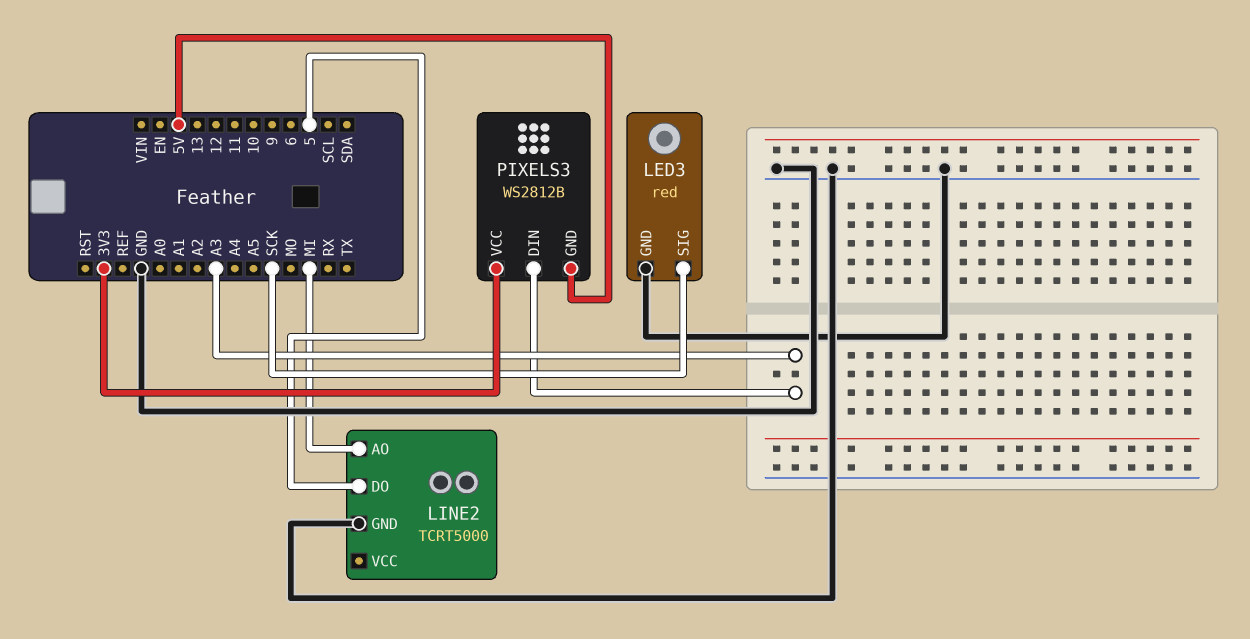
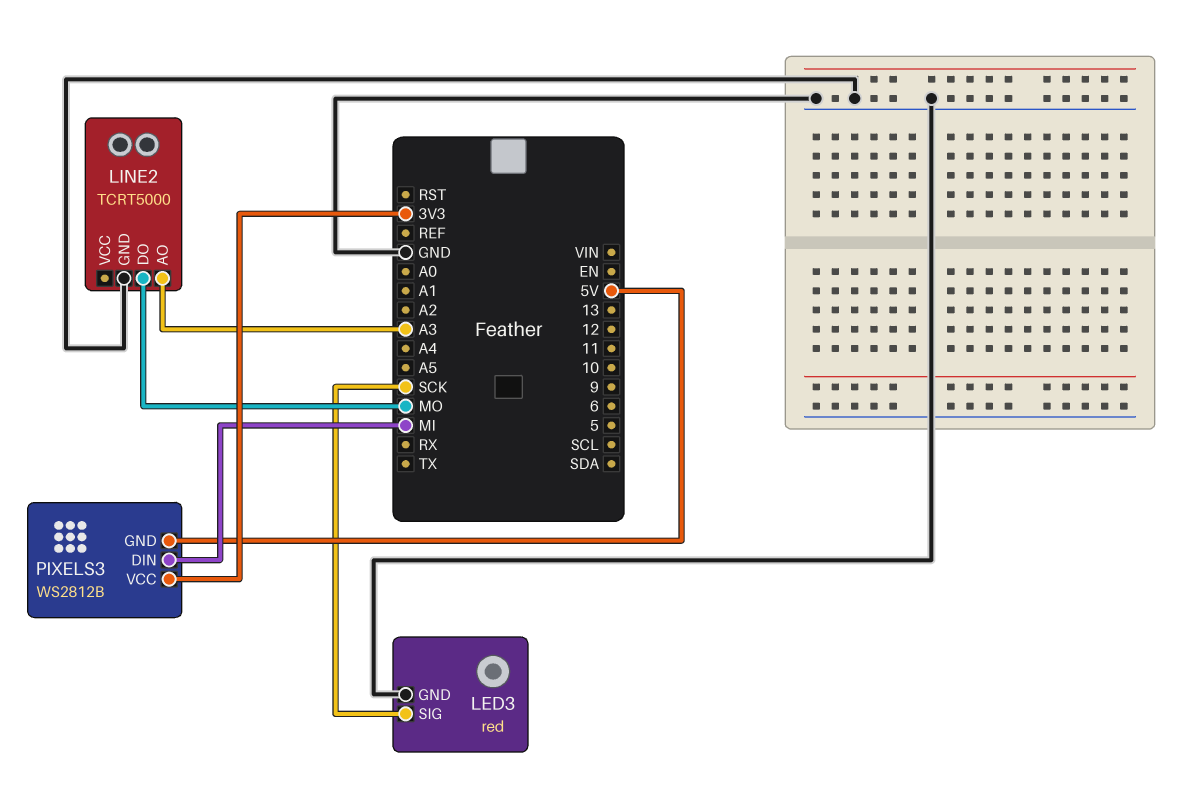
LINE2 pin AO: MI -> A3
LINE2 pin DO: 5 -> MO
PIXELS3 pin DIN: A3 -> MI

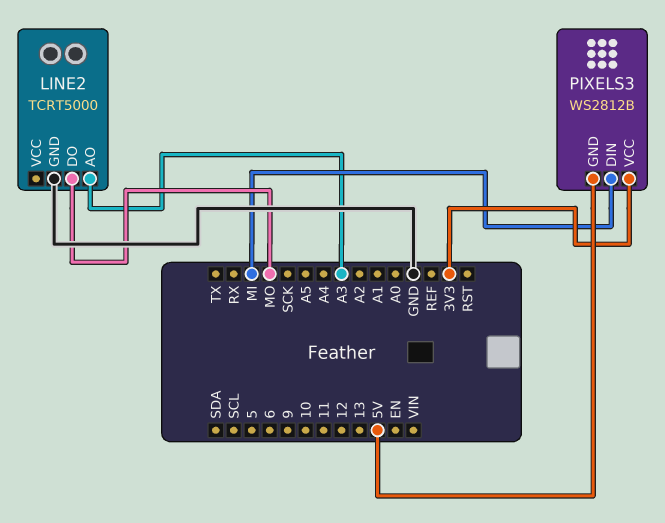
LED3: red -> none
LED3 pin GND: GND -> none
LED3 pin SIG: SCK -> none

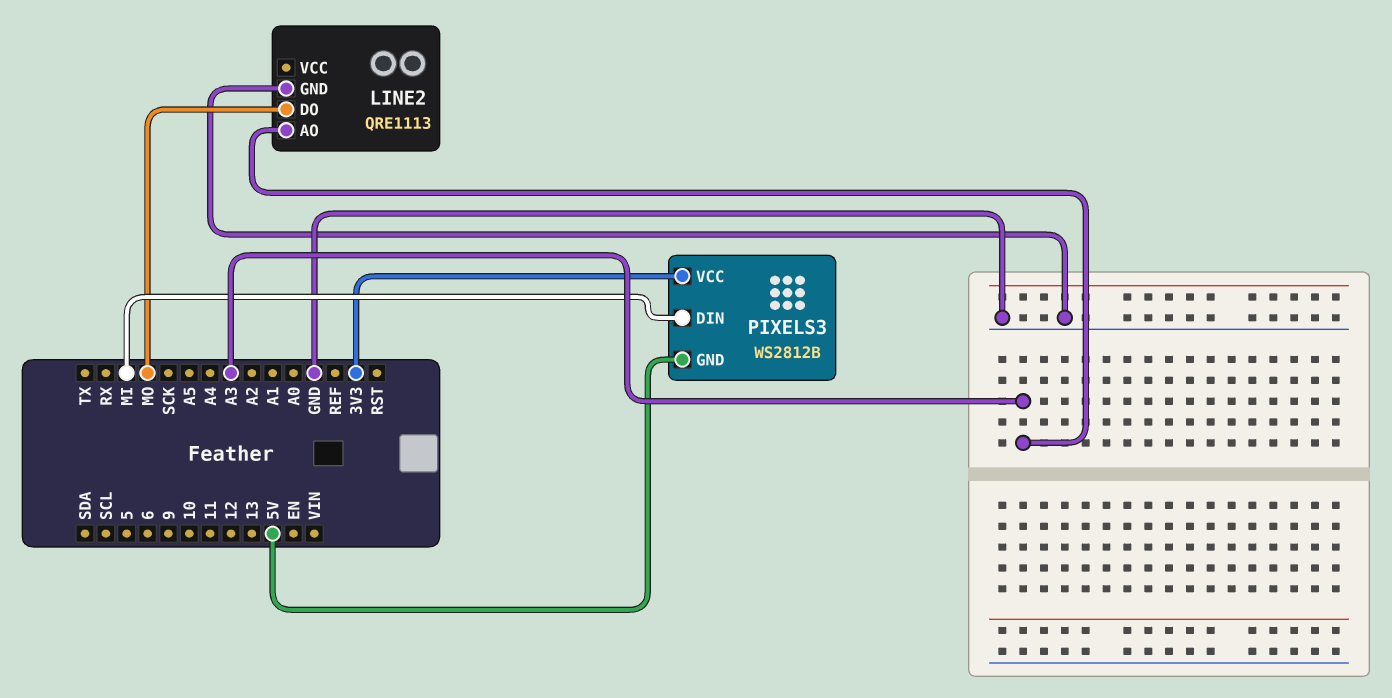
LINE2: TCRT5000 -> QRE1113

